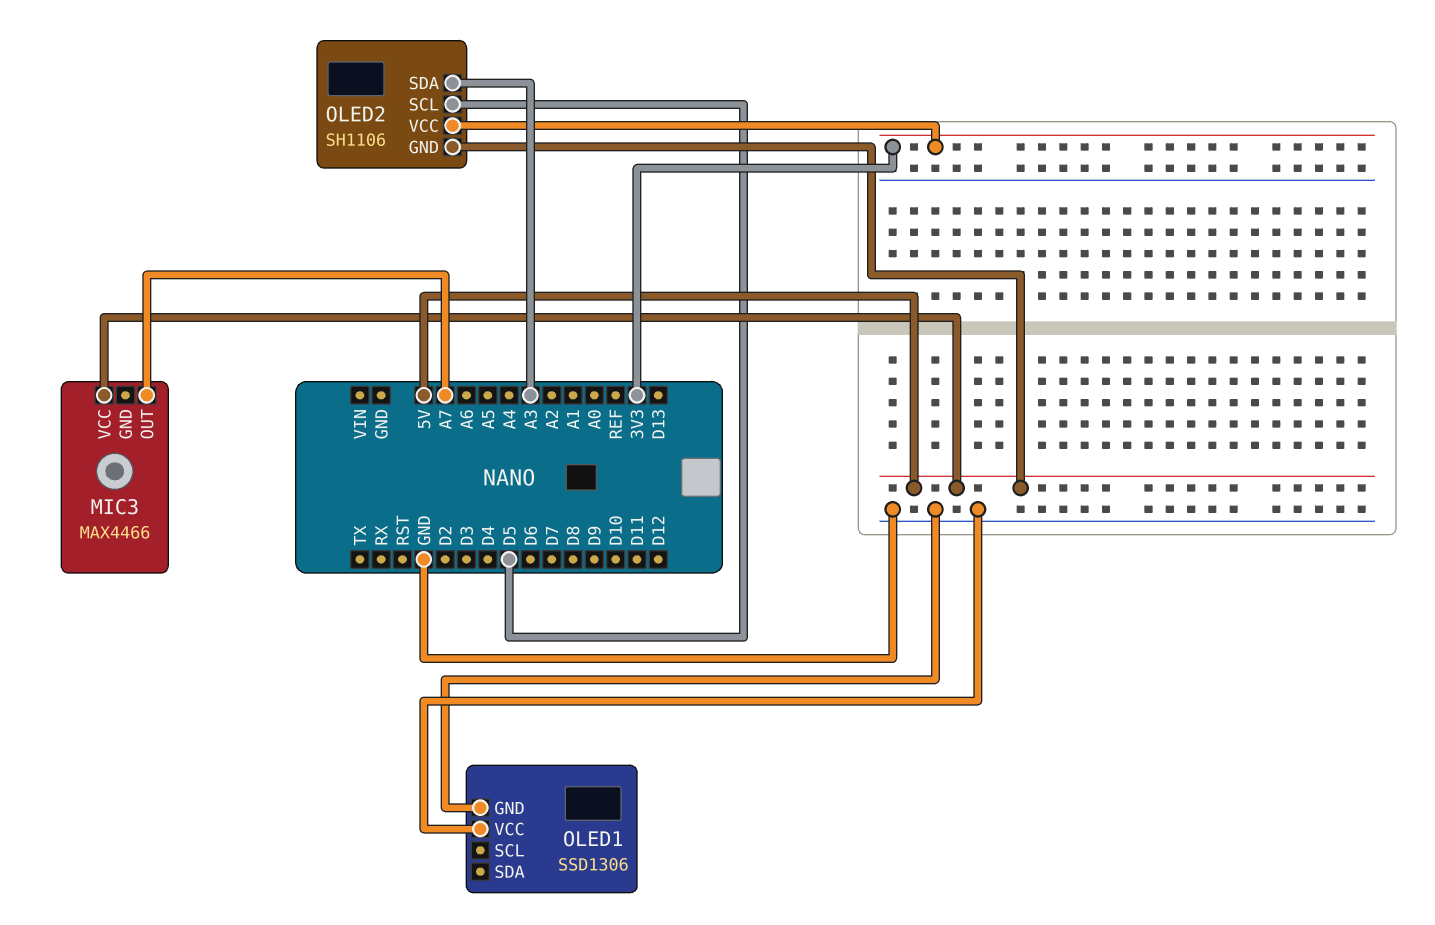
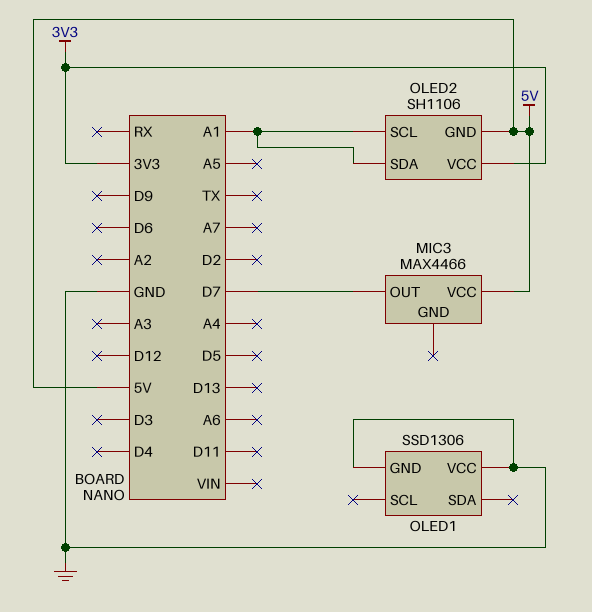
MIC3 pin OUT: A7 -> D7
OLED2 pin SCL: D5 -> A1
OLED2 pin SDA: A3 -> A1

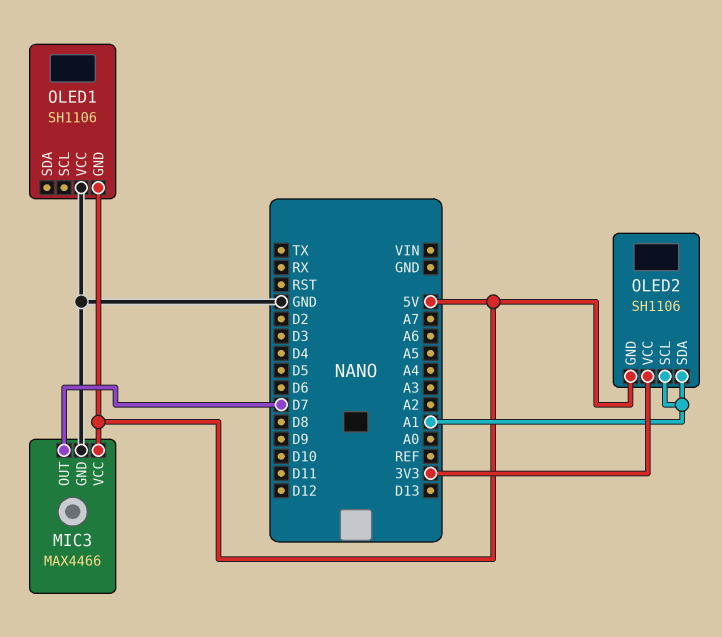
MIC3 pin GND: none -> GND
OLED1: SSD1306 -> SH1106
OLED1 pin GND: GND -> 5V

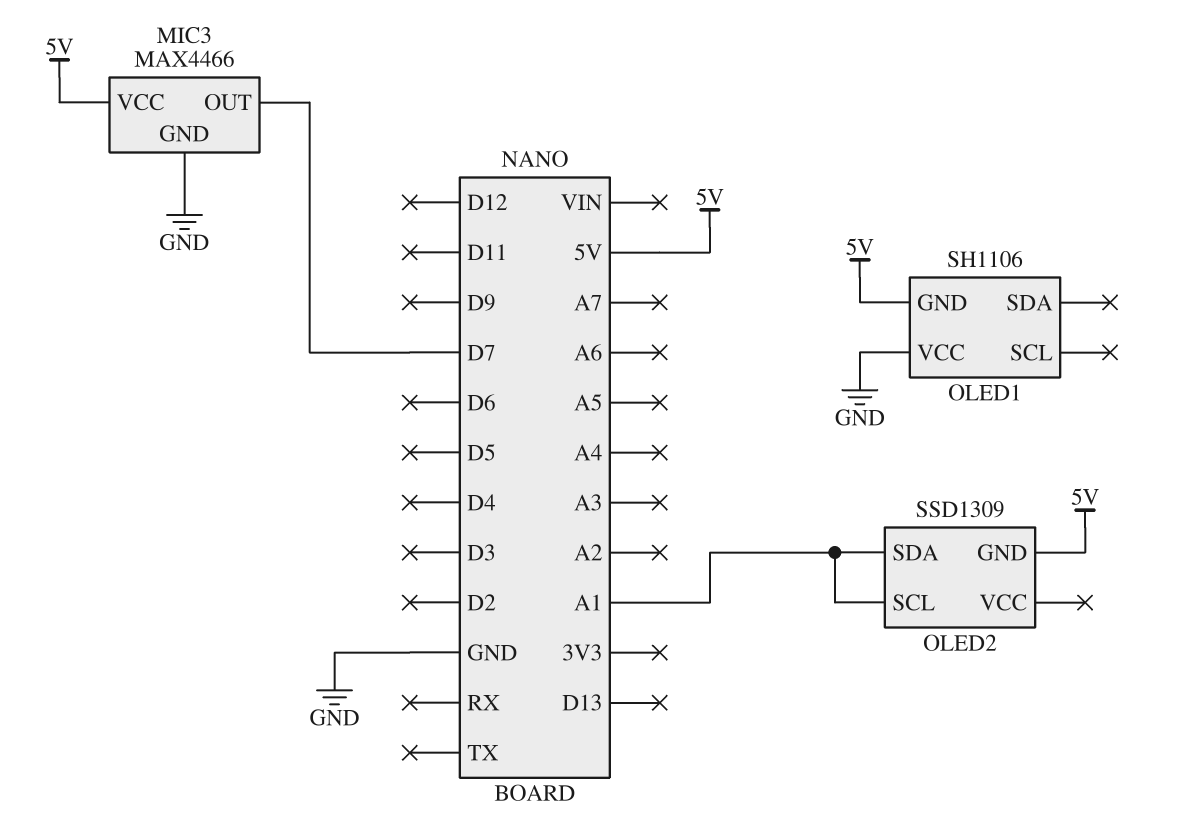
OLED2: SH1106 -> SSD1309
OLED2 pin VCC: 3V3 -> none

